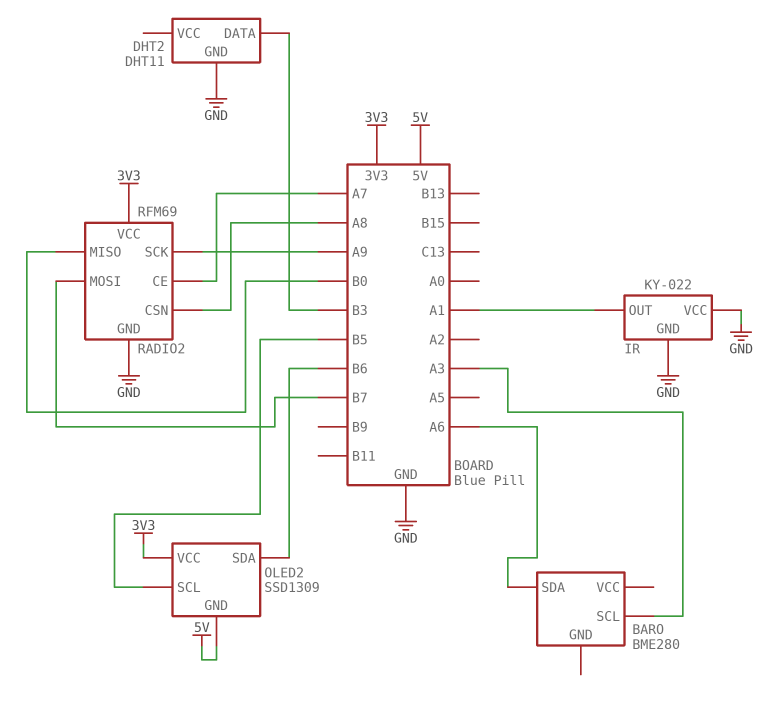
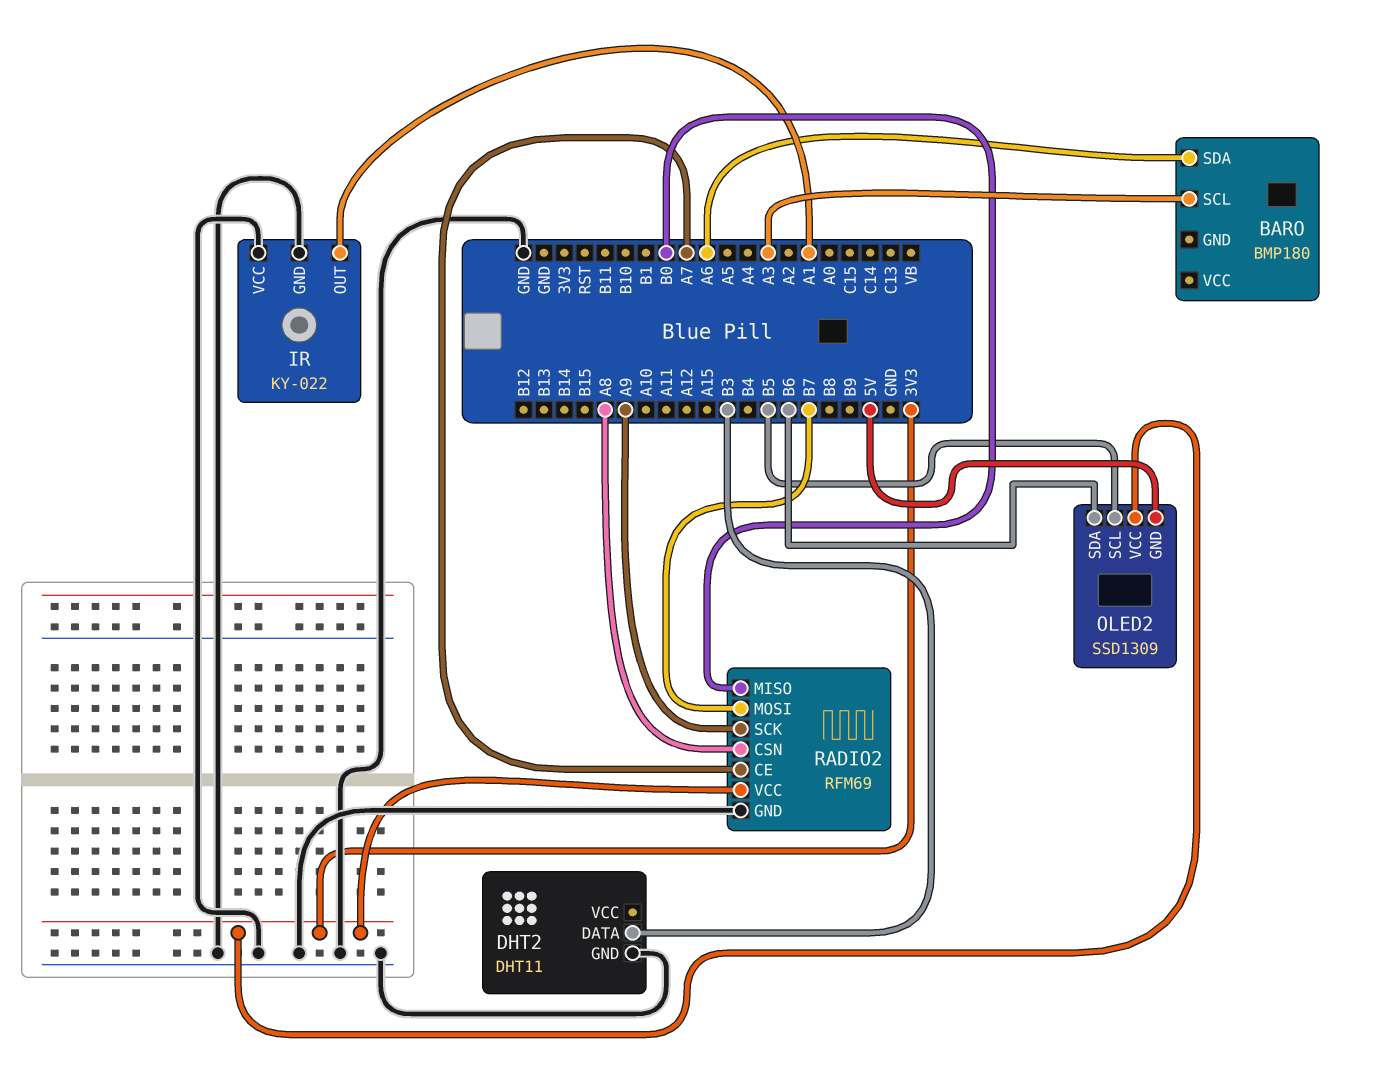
BARO: BME280 -> BMP180

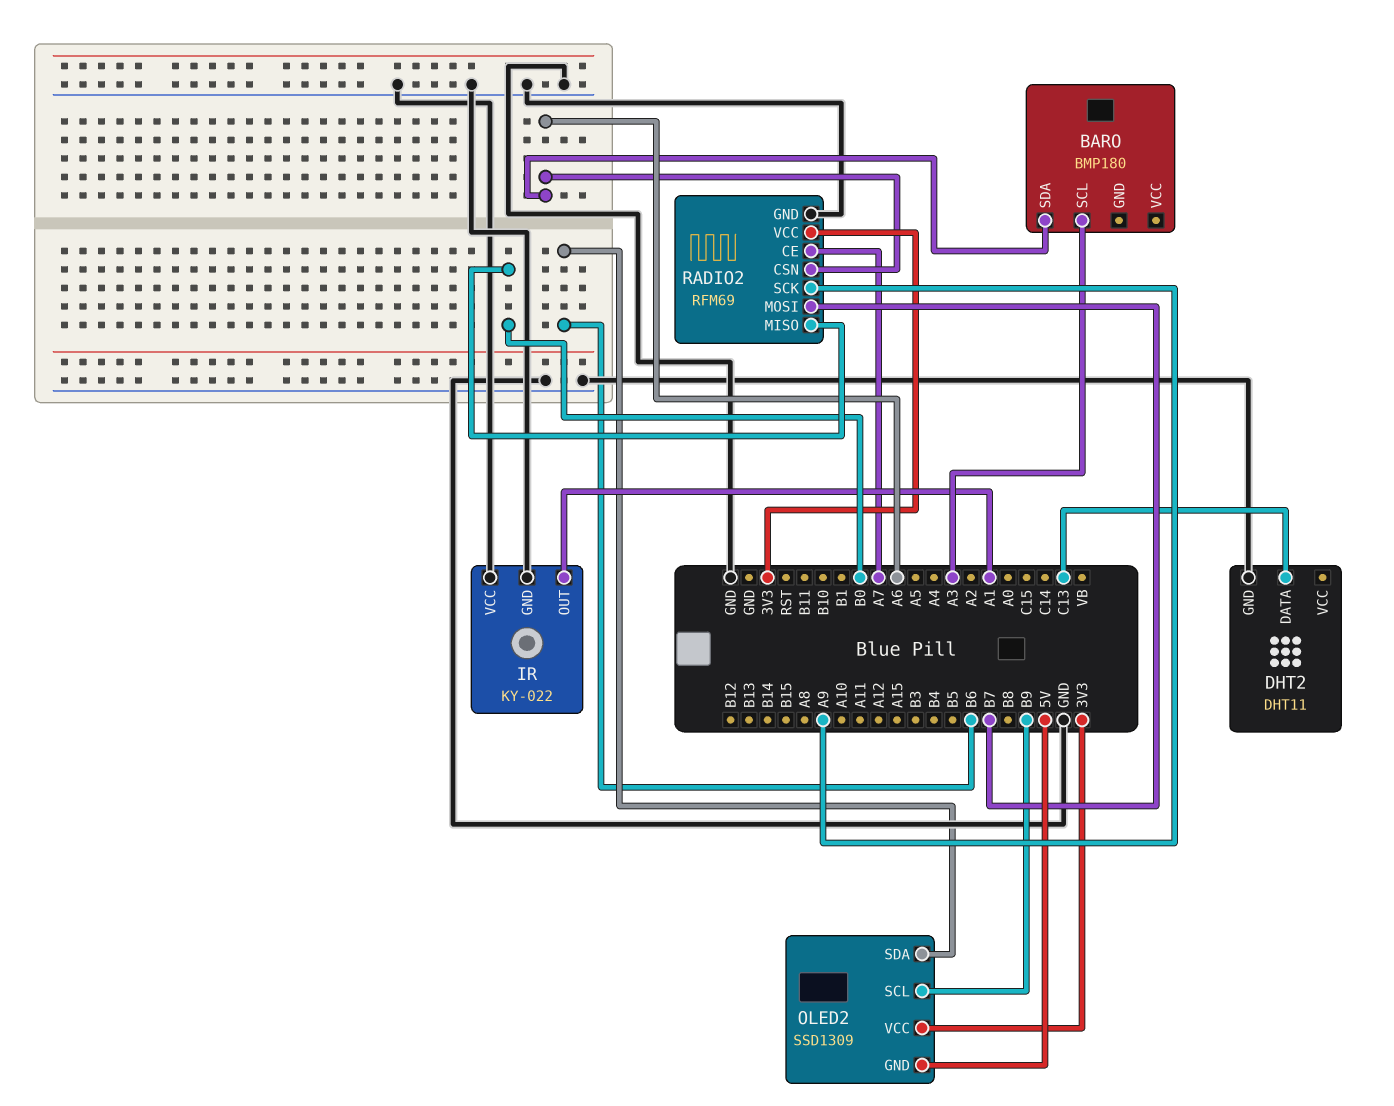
DHT2 pin DATA: B3 -> C13
OLED2 pin SCL: B5 -> B9
RADIO2 pin CSN: A8 -> A6

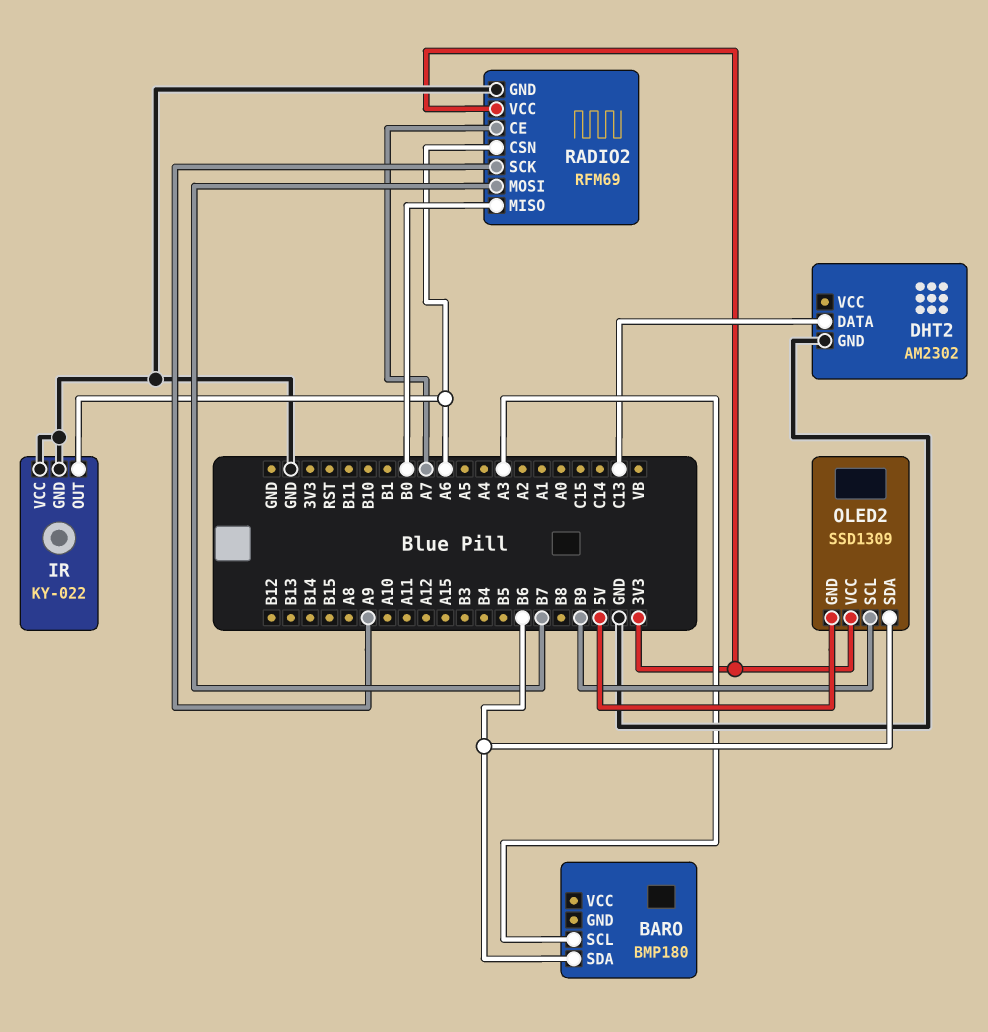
BARO pin SDA: A6 -> B6
DHT2: DHT11 -> AM2302
IR pin OUT: A1 -> A6

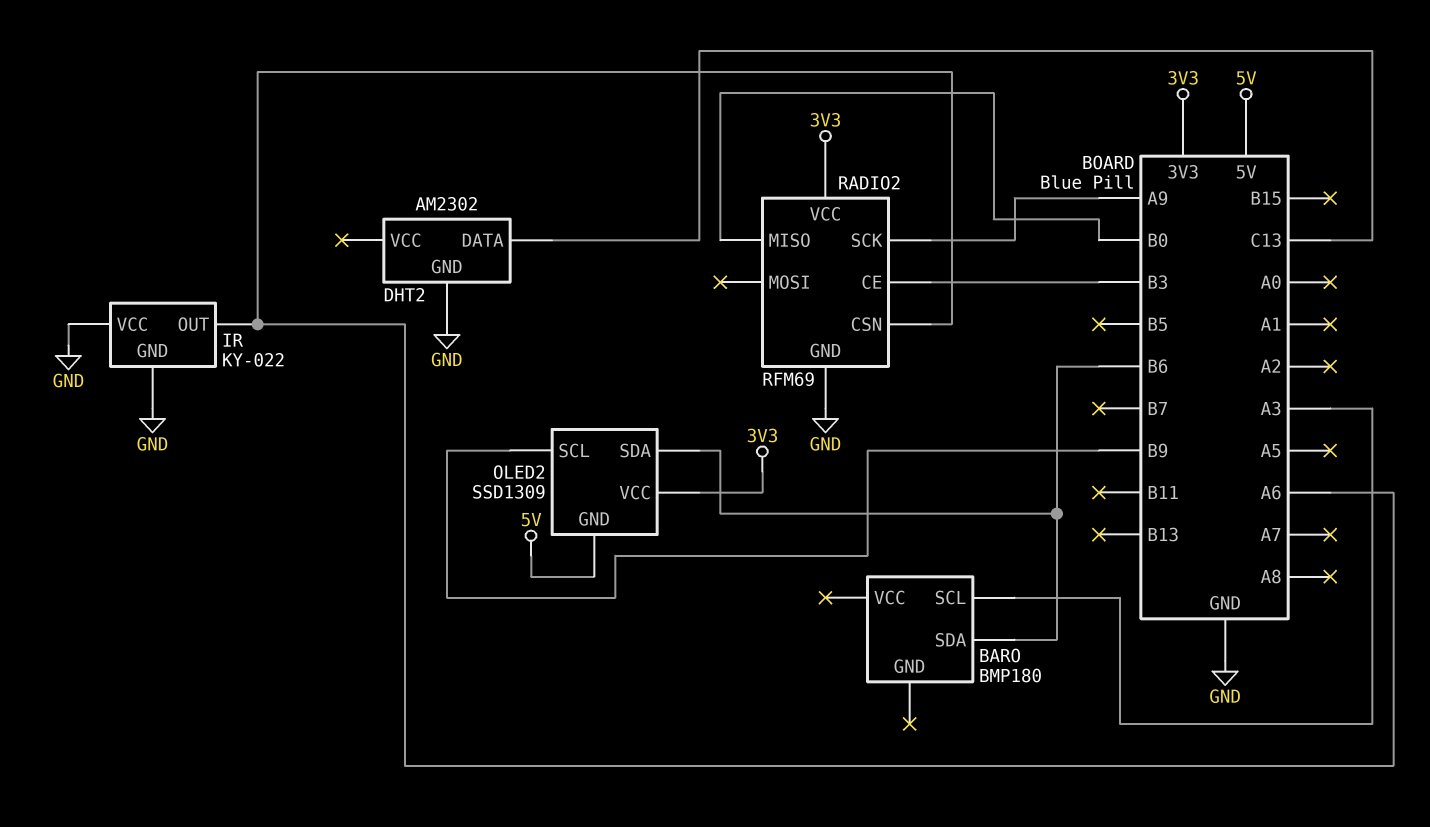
RADIO2 pin CE: A7 -> B3
RADIO2 pin MOSI: B7 -> none

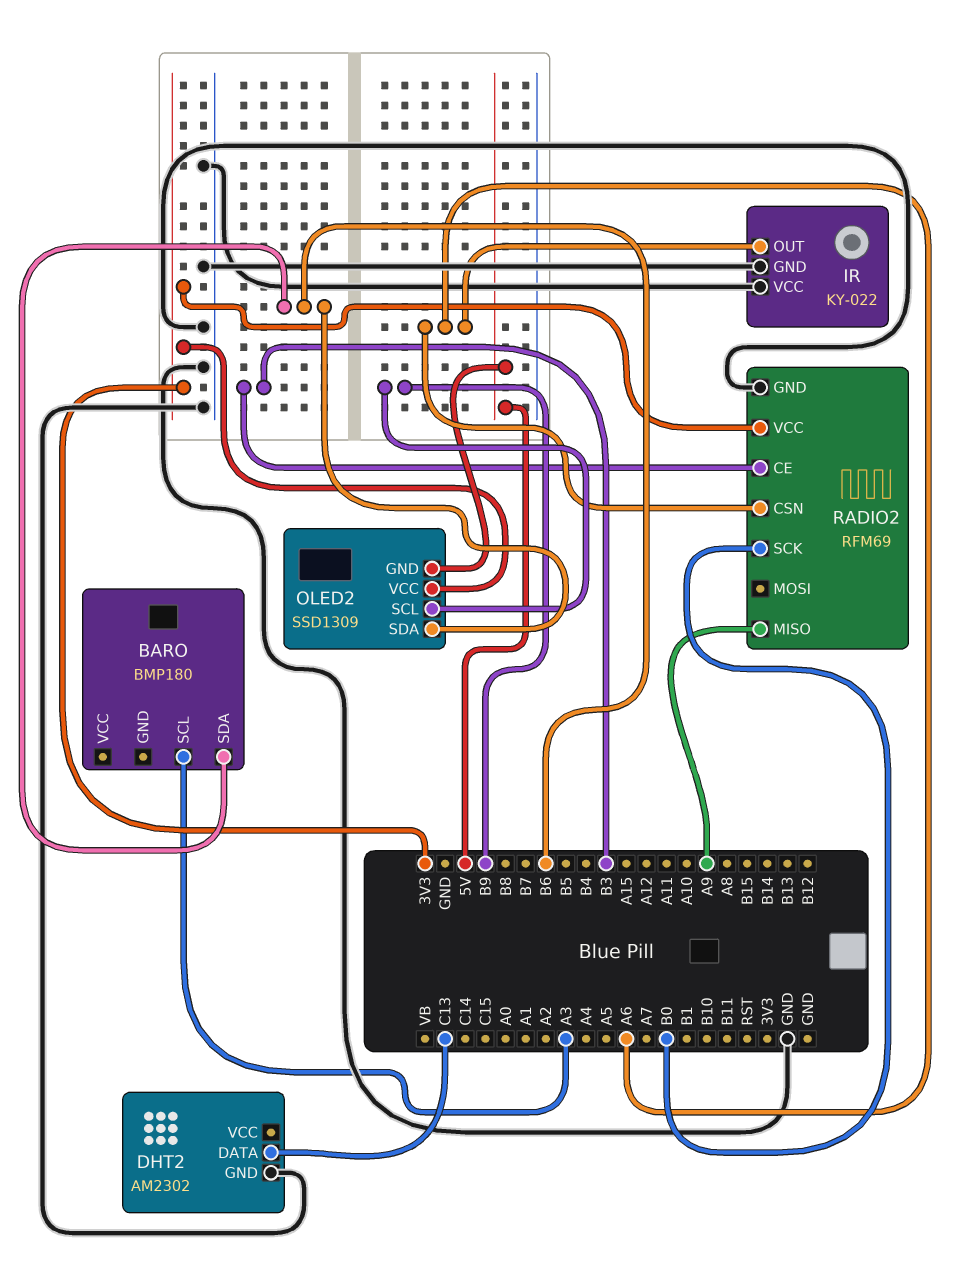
RADIO2 pin MISO: B0 -> A9
RADIO2 pin SCK: A9 -> B0

